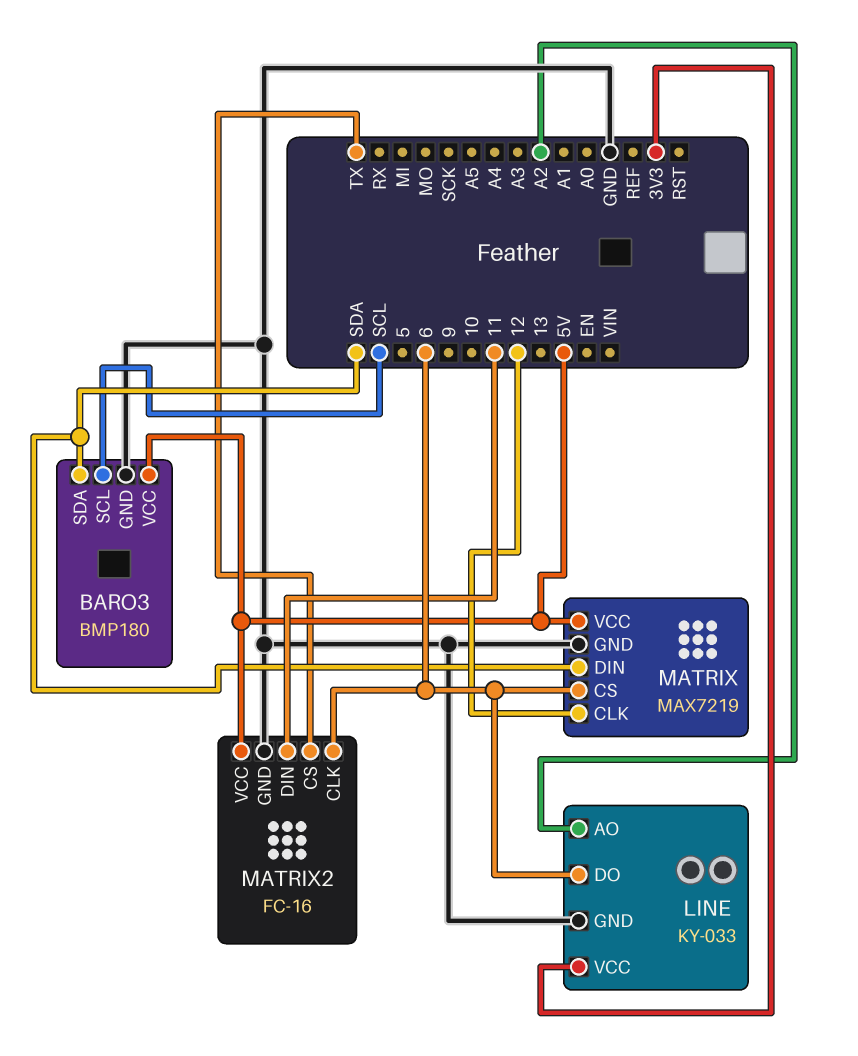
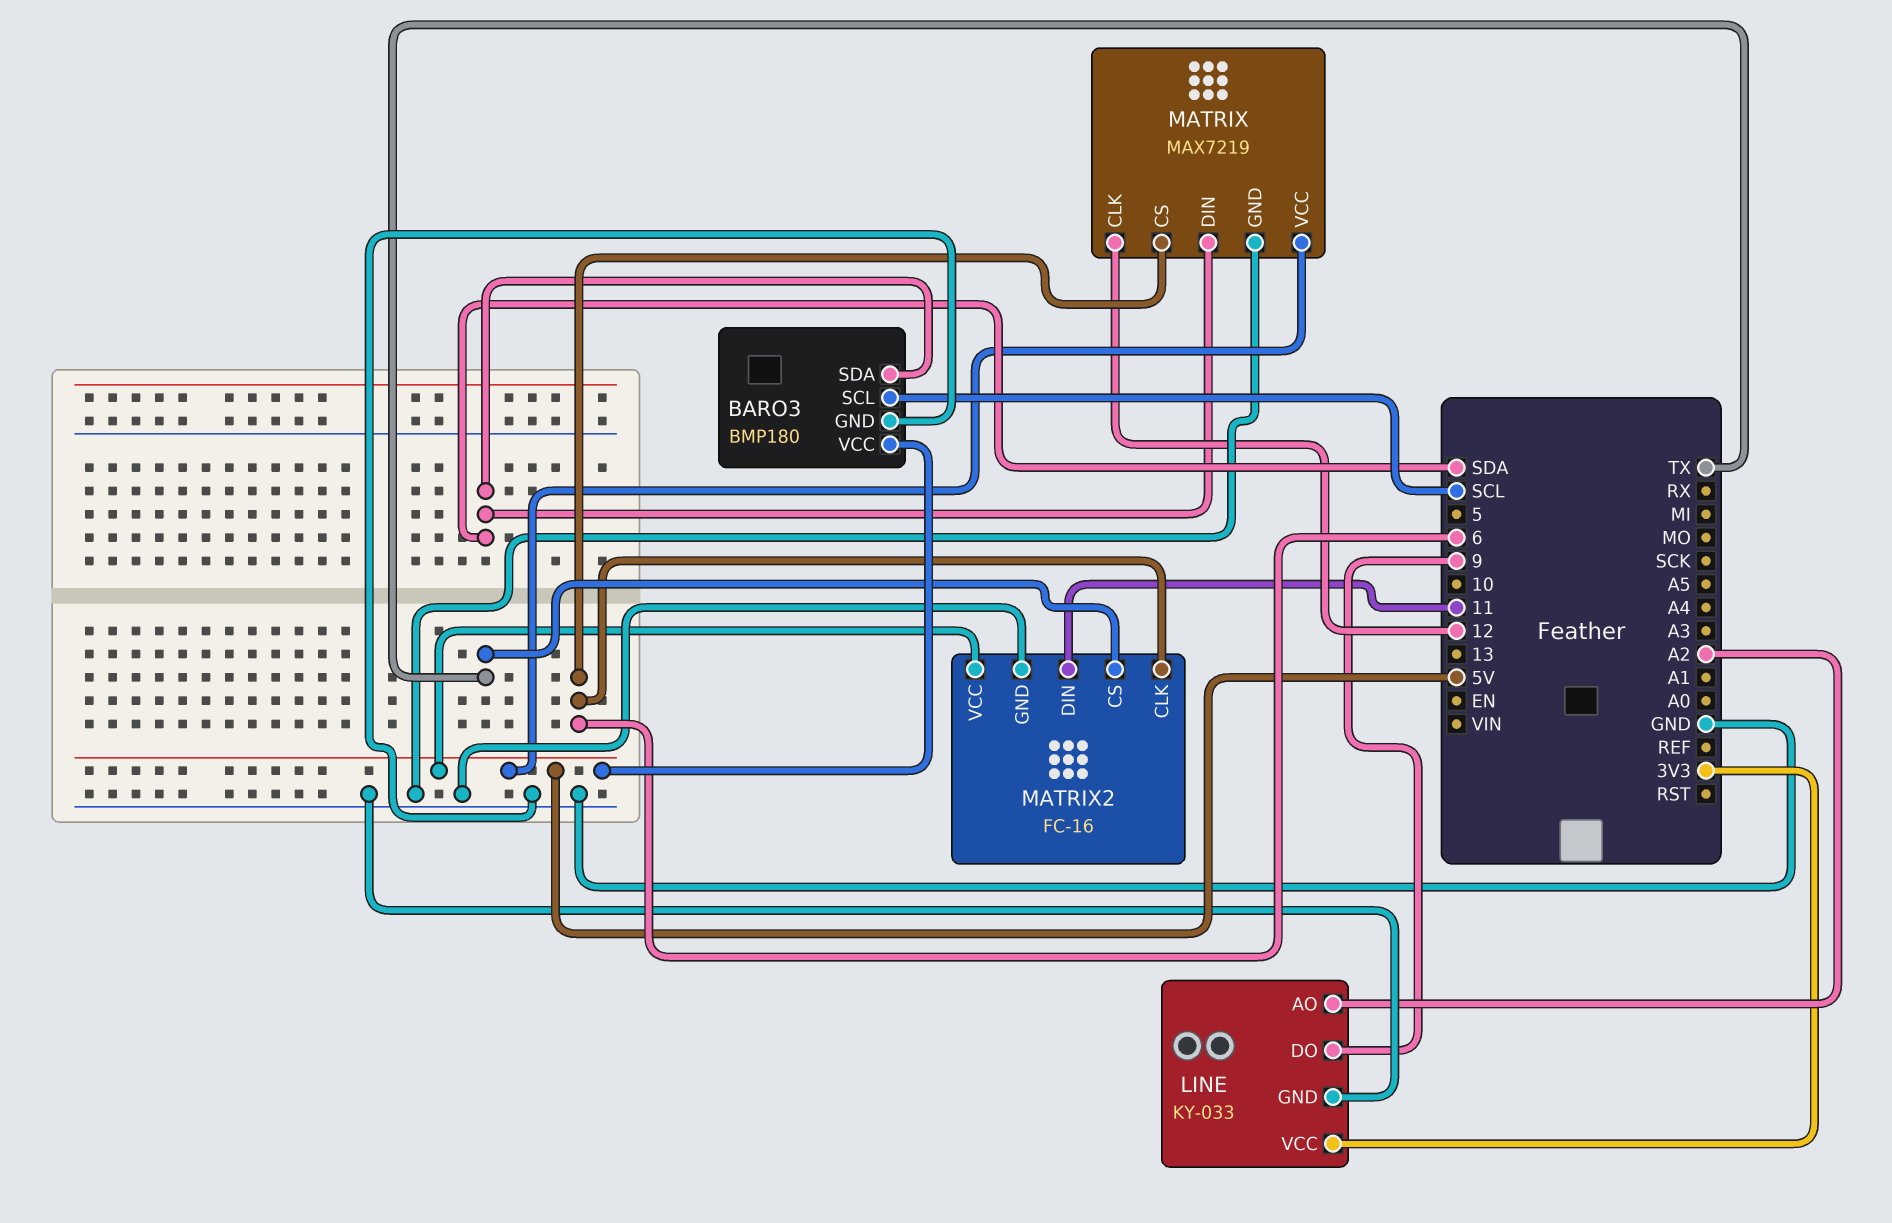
LINE pin DO: 6 -> 9

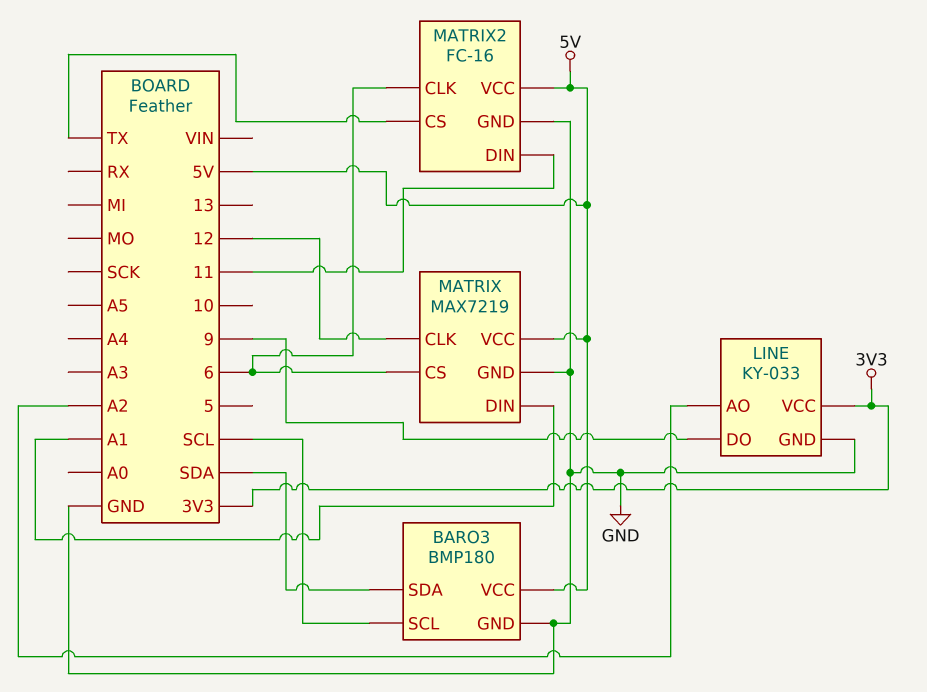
MATRIX pin DIN: SDA -> A1

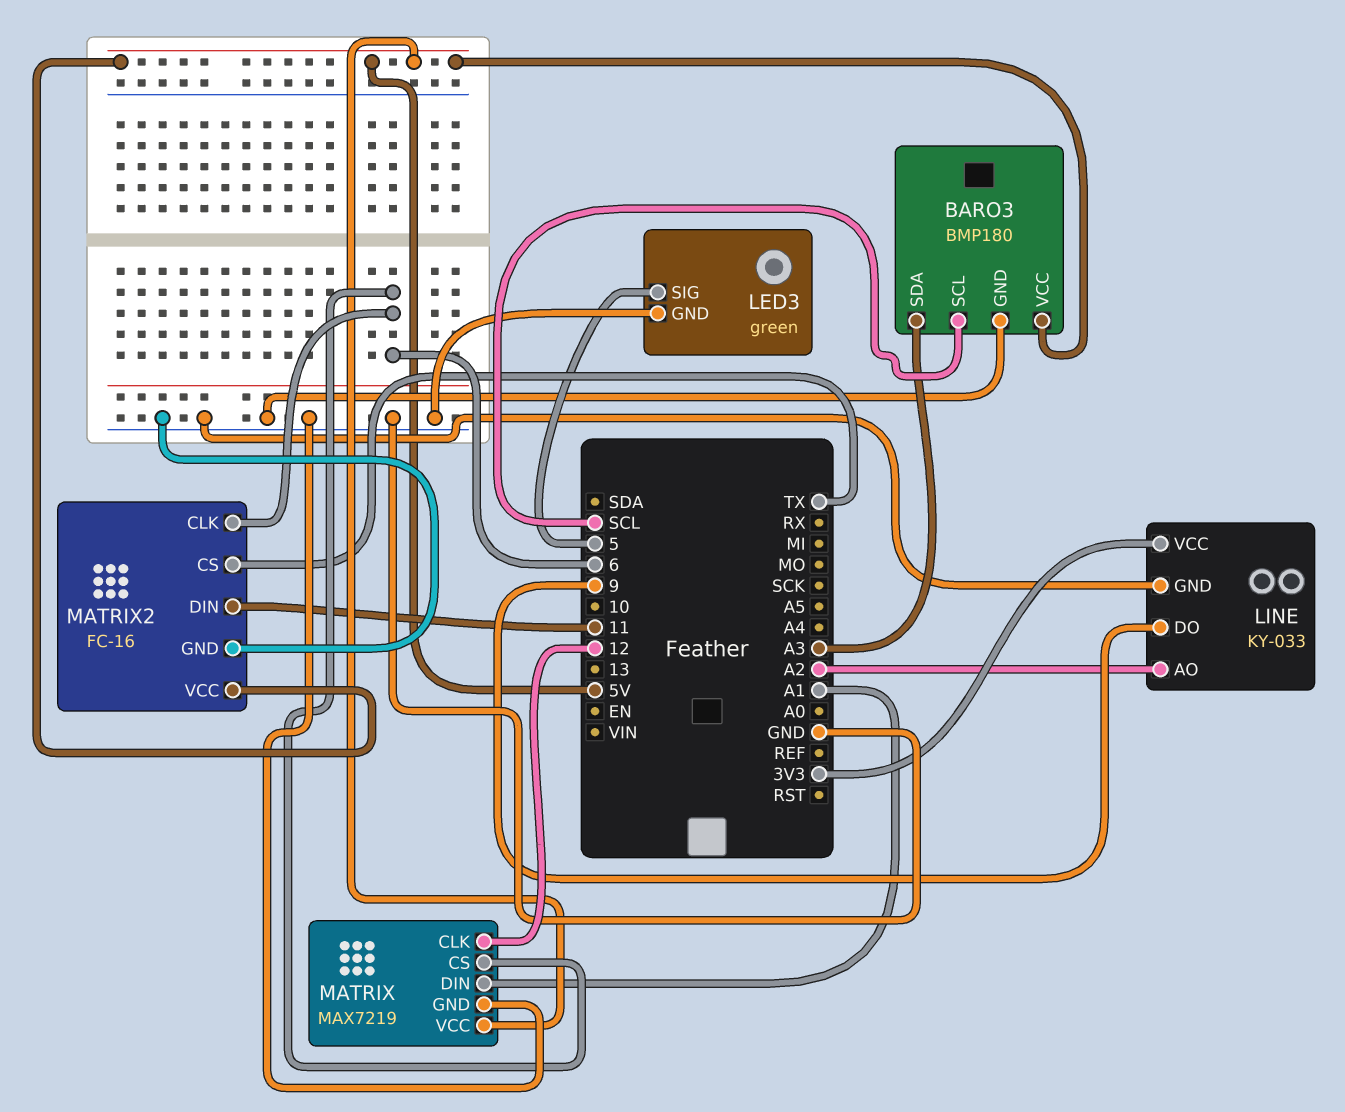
BARO3 pin SDA: SDA -> A3
LED3: none -> green
LED3 pin GND: none -> GND
LED3 pin SIG: none -> 5

